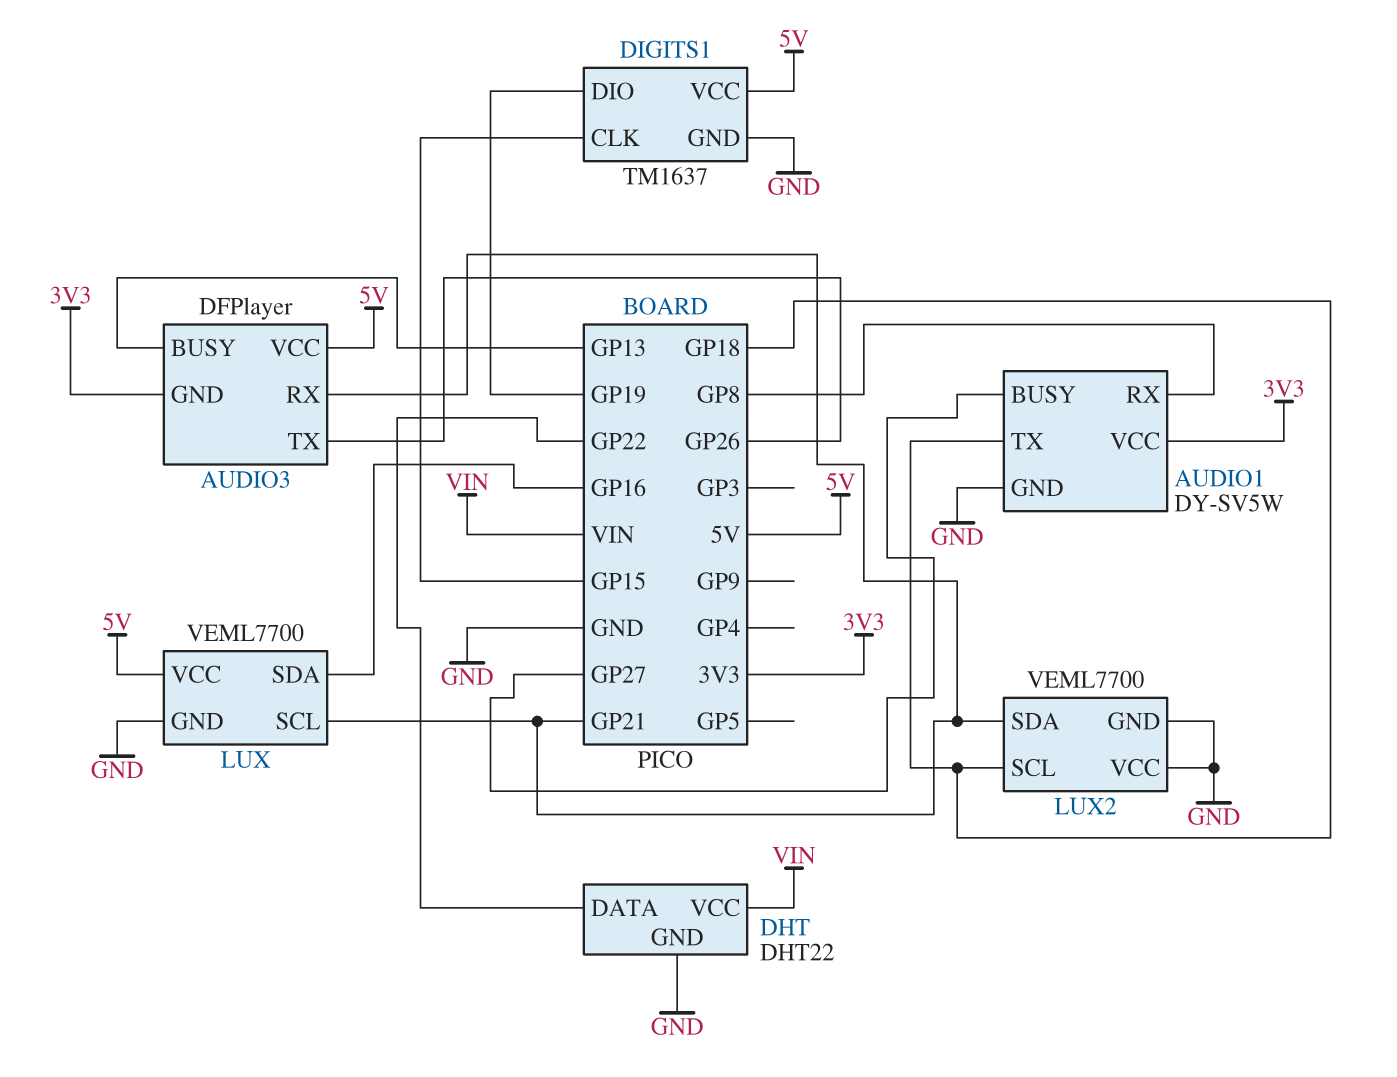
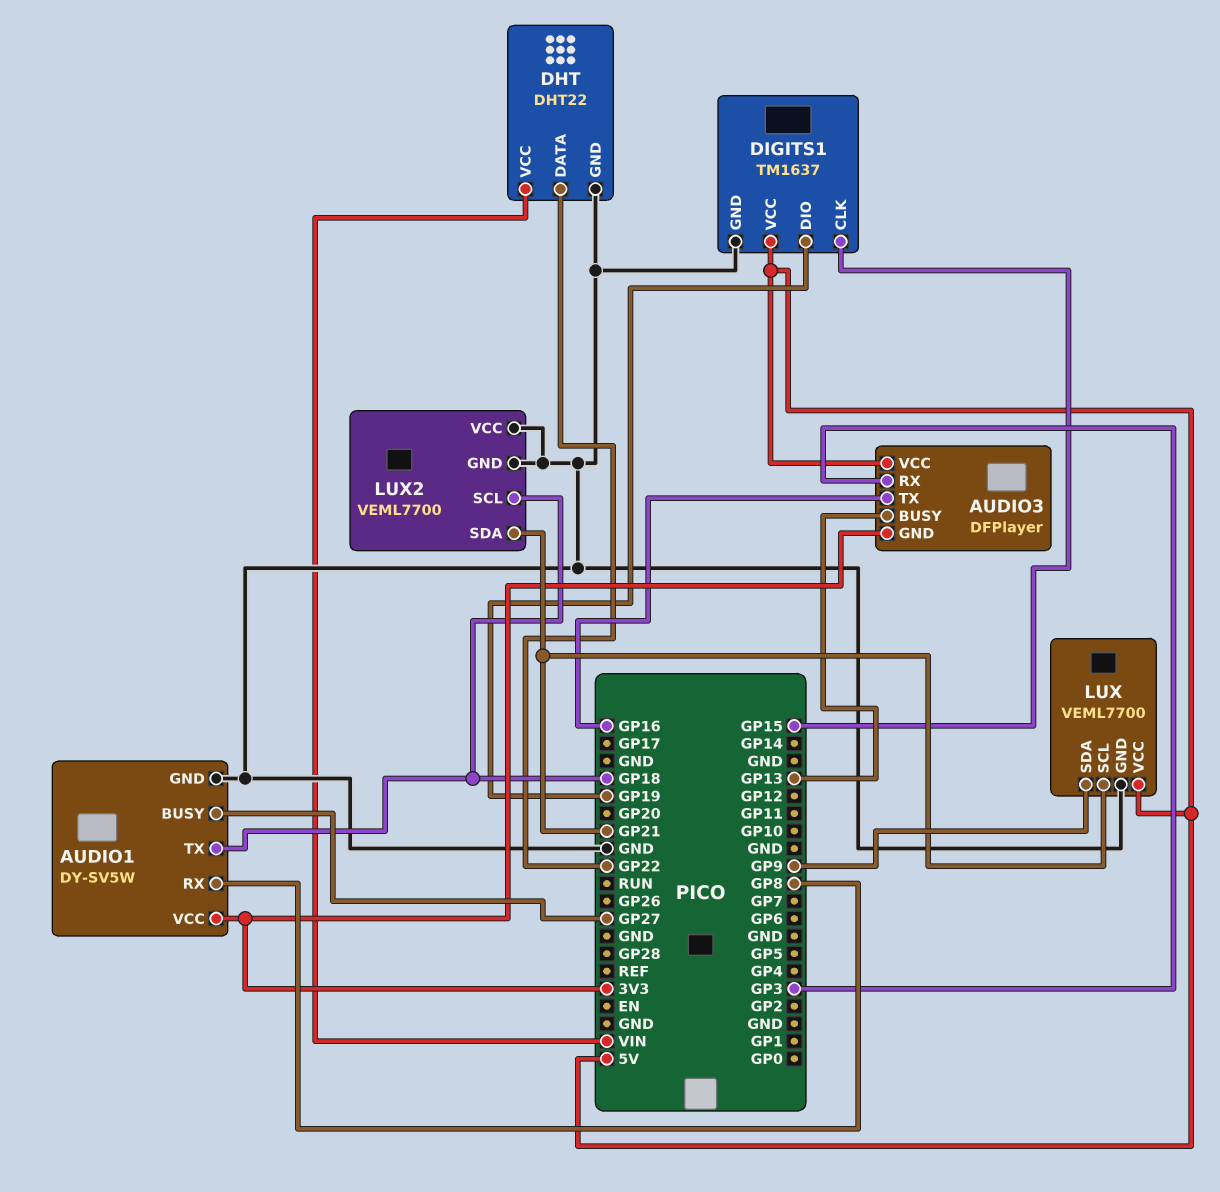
AUDIO3 pin RX: GP21 -> GP3
AUDIO3 pin TX: GP26 -> GP16
LUX pin SDA: GP16 -> GP9

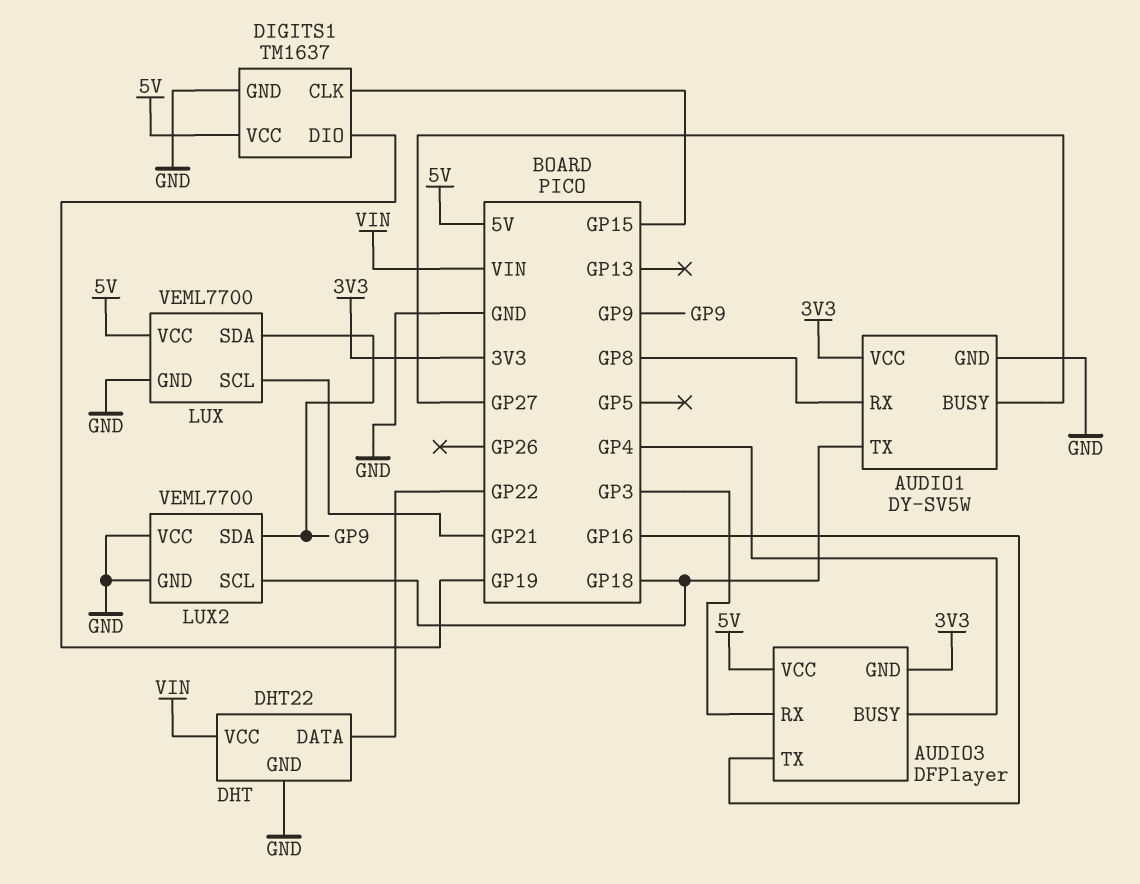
AUDIO3 pin BUSY: GP13 -> GP4
LUX2 pin SDA: GP21 -> GP9

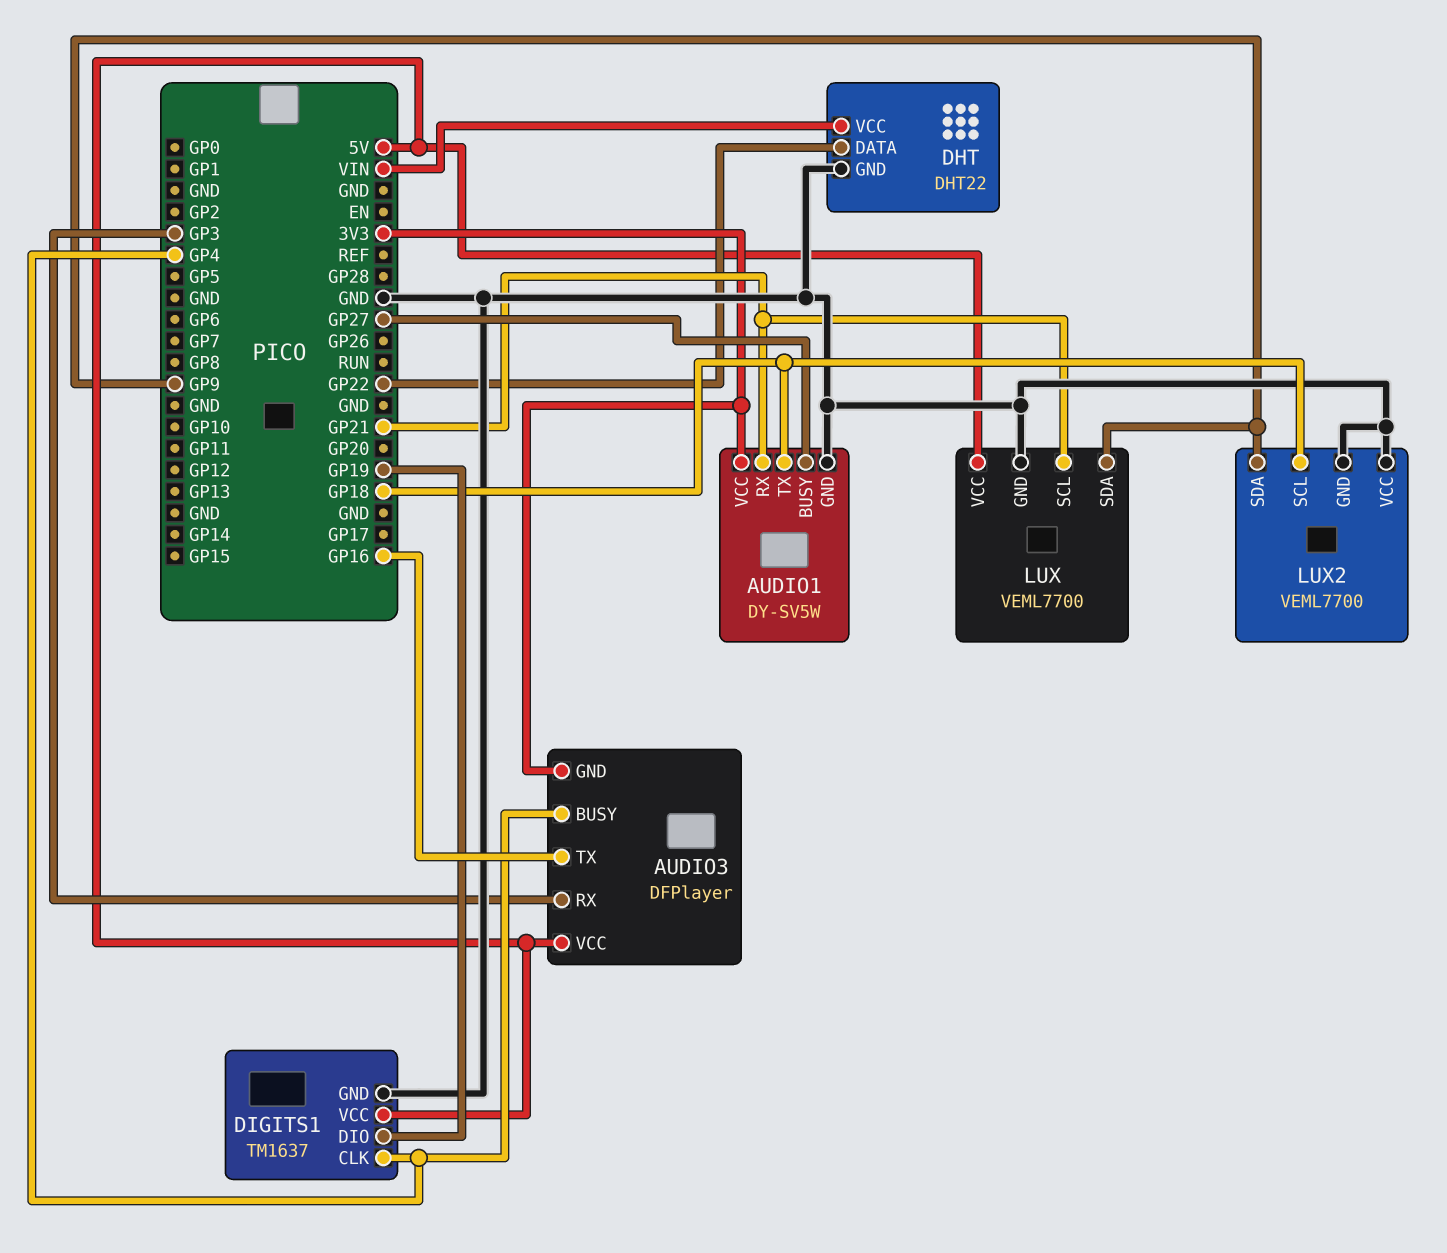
AUDIO1 pin RX: GP8 -> GP21
DIGITS1 pin CLK: GP15 -> GP4

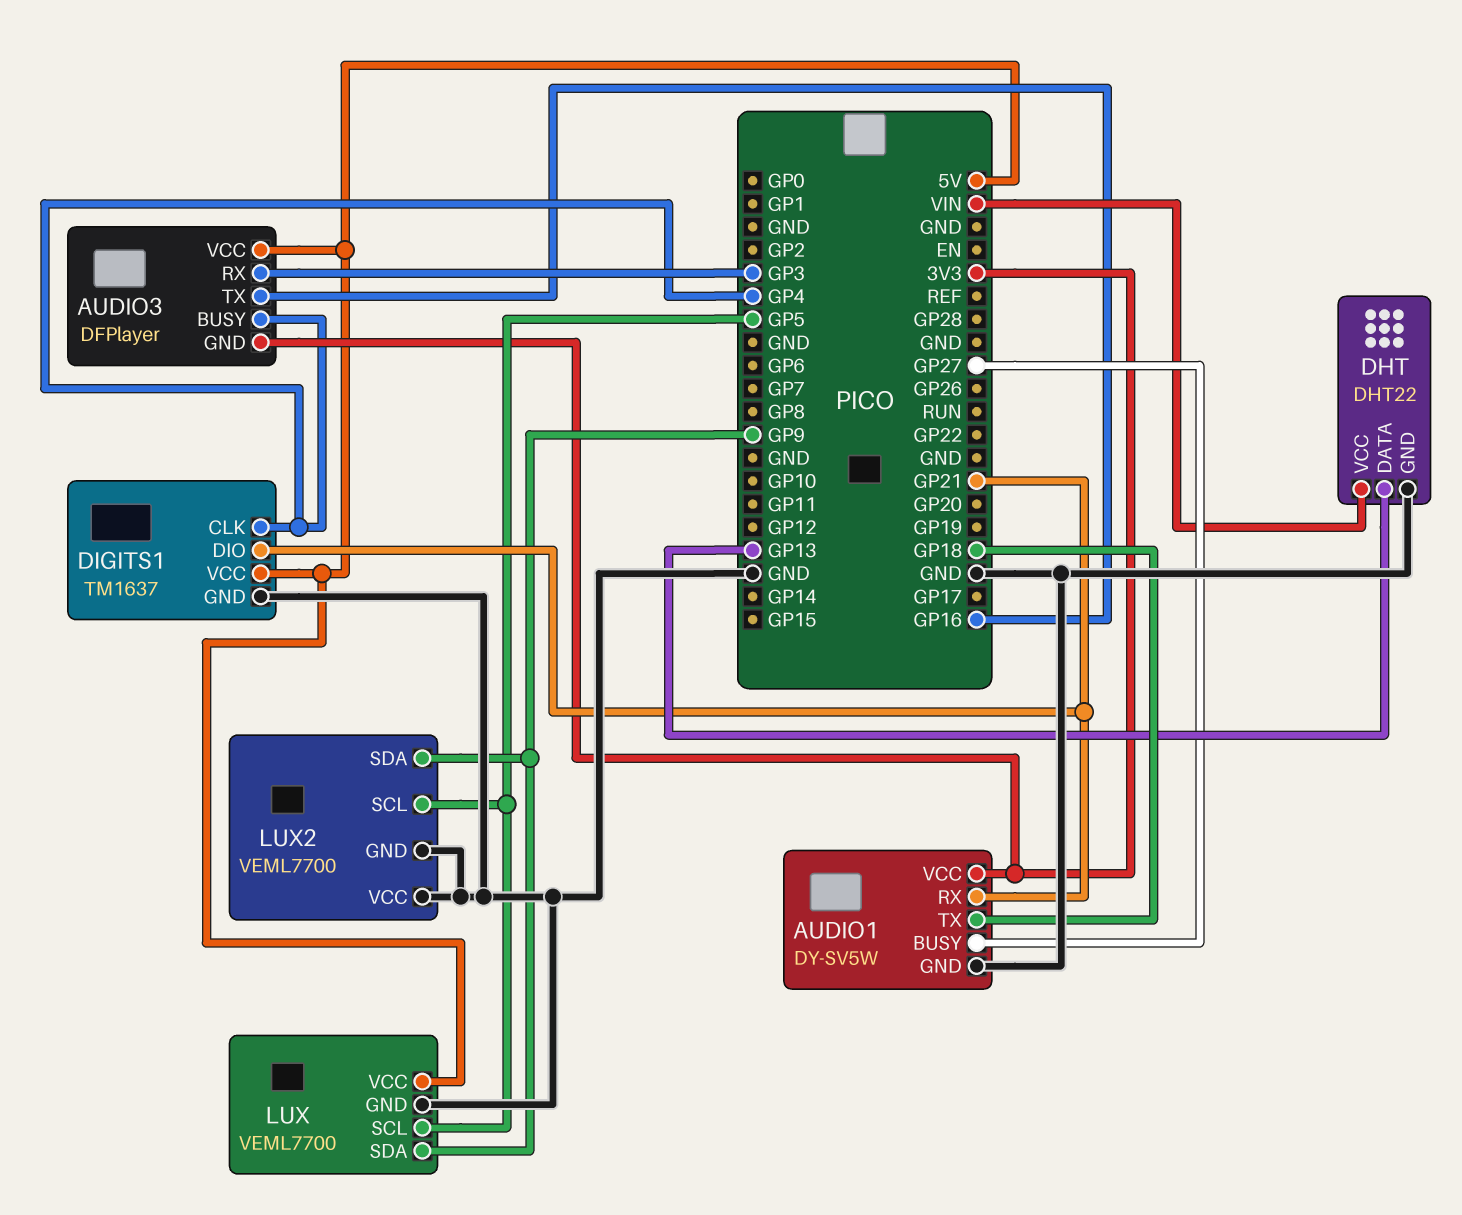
DHT pin DATA: GP22 -> GP13
DIGITS1 pin DIO: GP19 -> GP21
LUX pin SCL: GP21 -> GP5
LUX2 pin SCL: GP18 -> GP5

